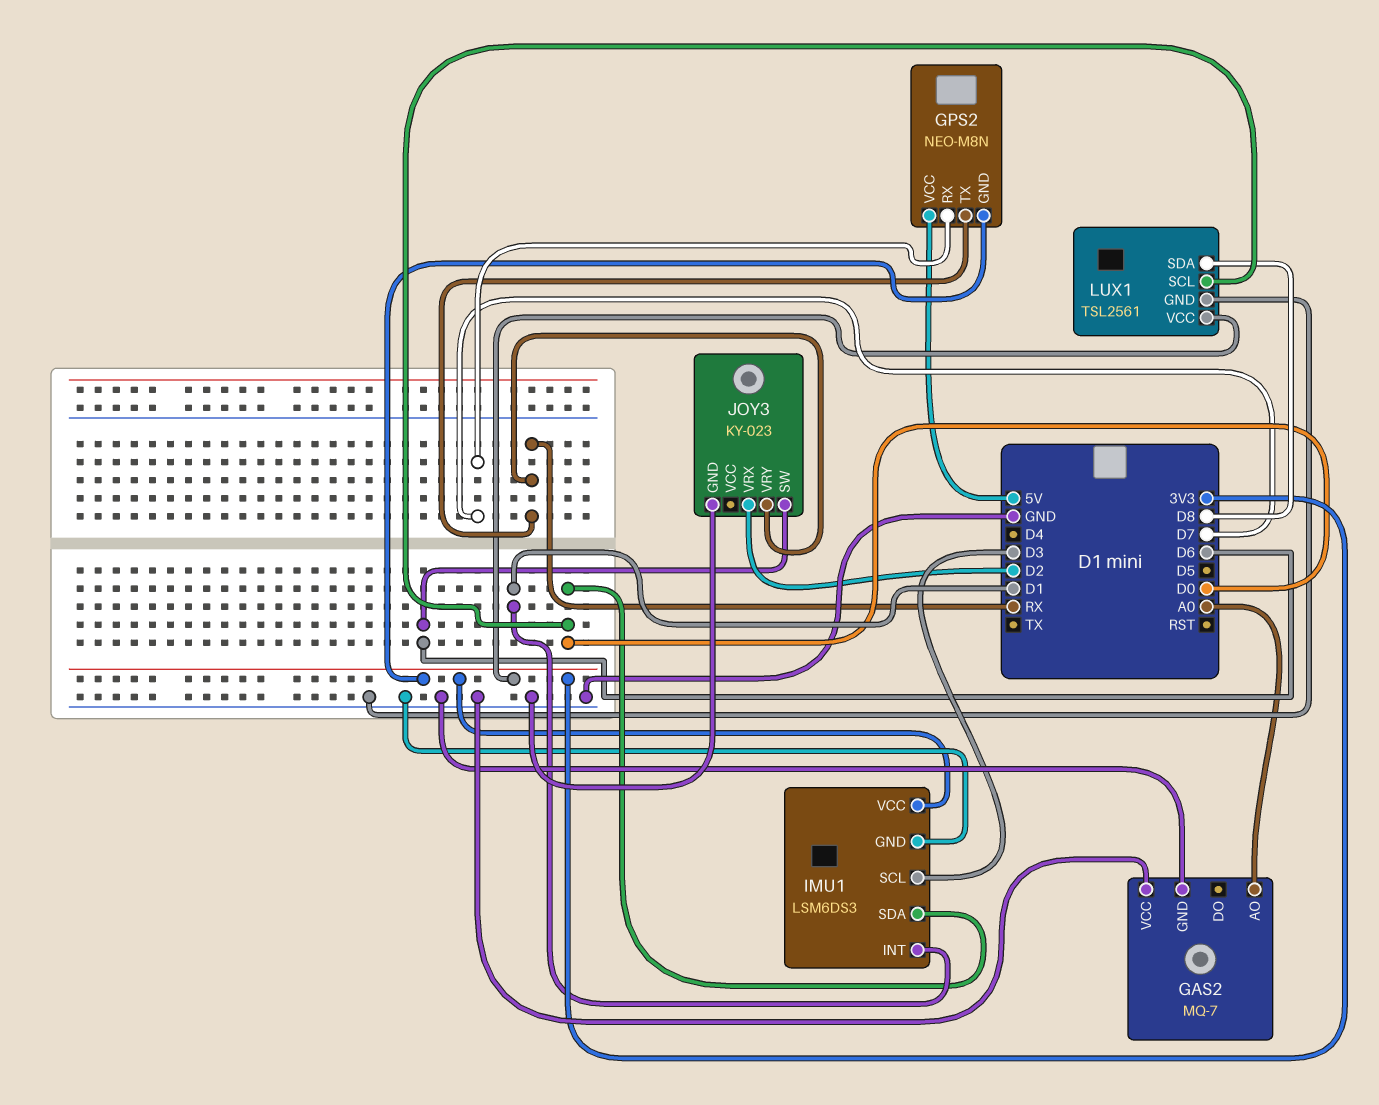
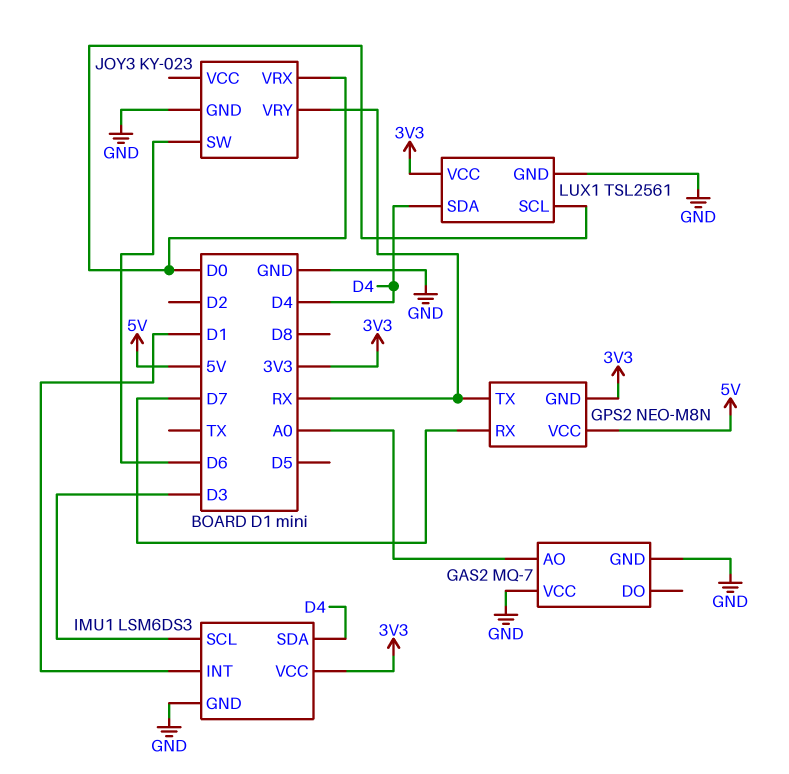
IMU1 pin SDA: D0 -> D4
JOY3 pin VRX: D2 -> D0
LUX1 pin SDA: D8 -> D4

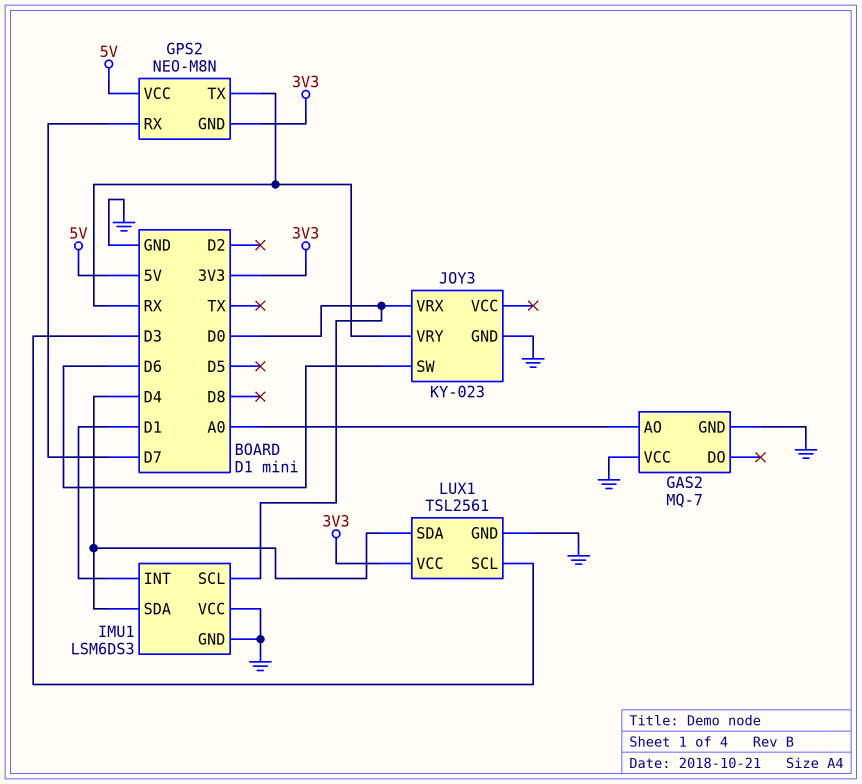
IMU1 pin SCL: D3 -> D0
IMU1 pin VCC: 3V3 -> GND
LUX1 pin SCL: D0 -> D3

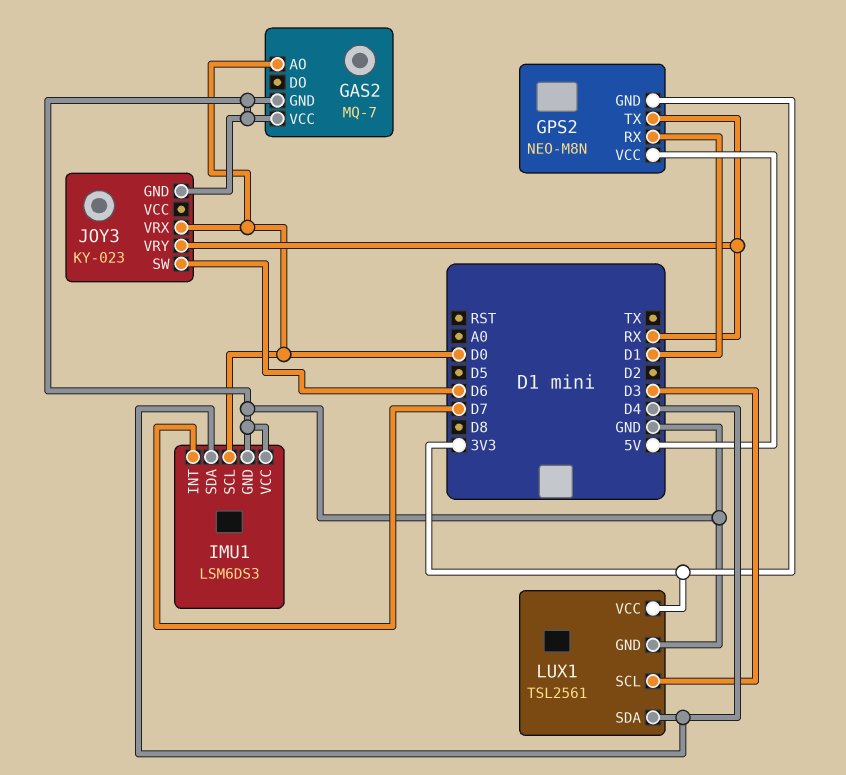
GAS2 pin AO: A0 -> D0
GPS2 pin RX: D7 -> D1
IMU1 pin INT: D1 -> D7

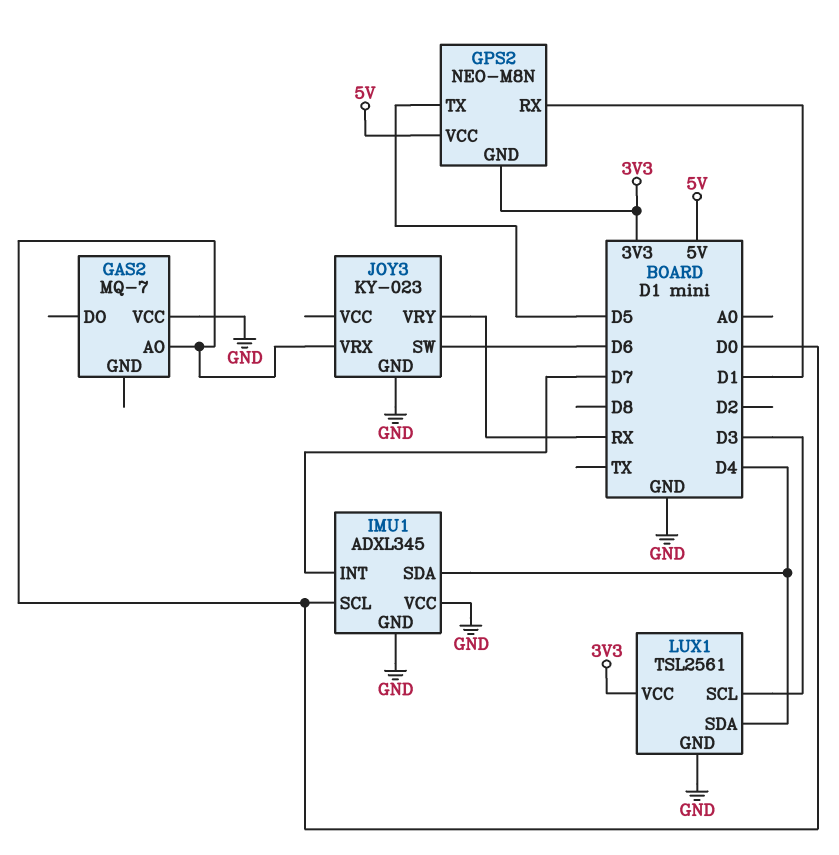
GAS2 pin GND: GND -> none
GPS2 pin TX: RX -> D5
IMU1: LSM6DS3 -> ADXL345

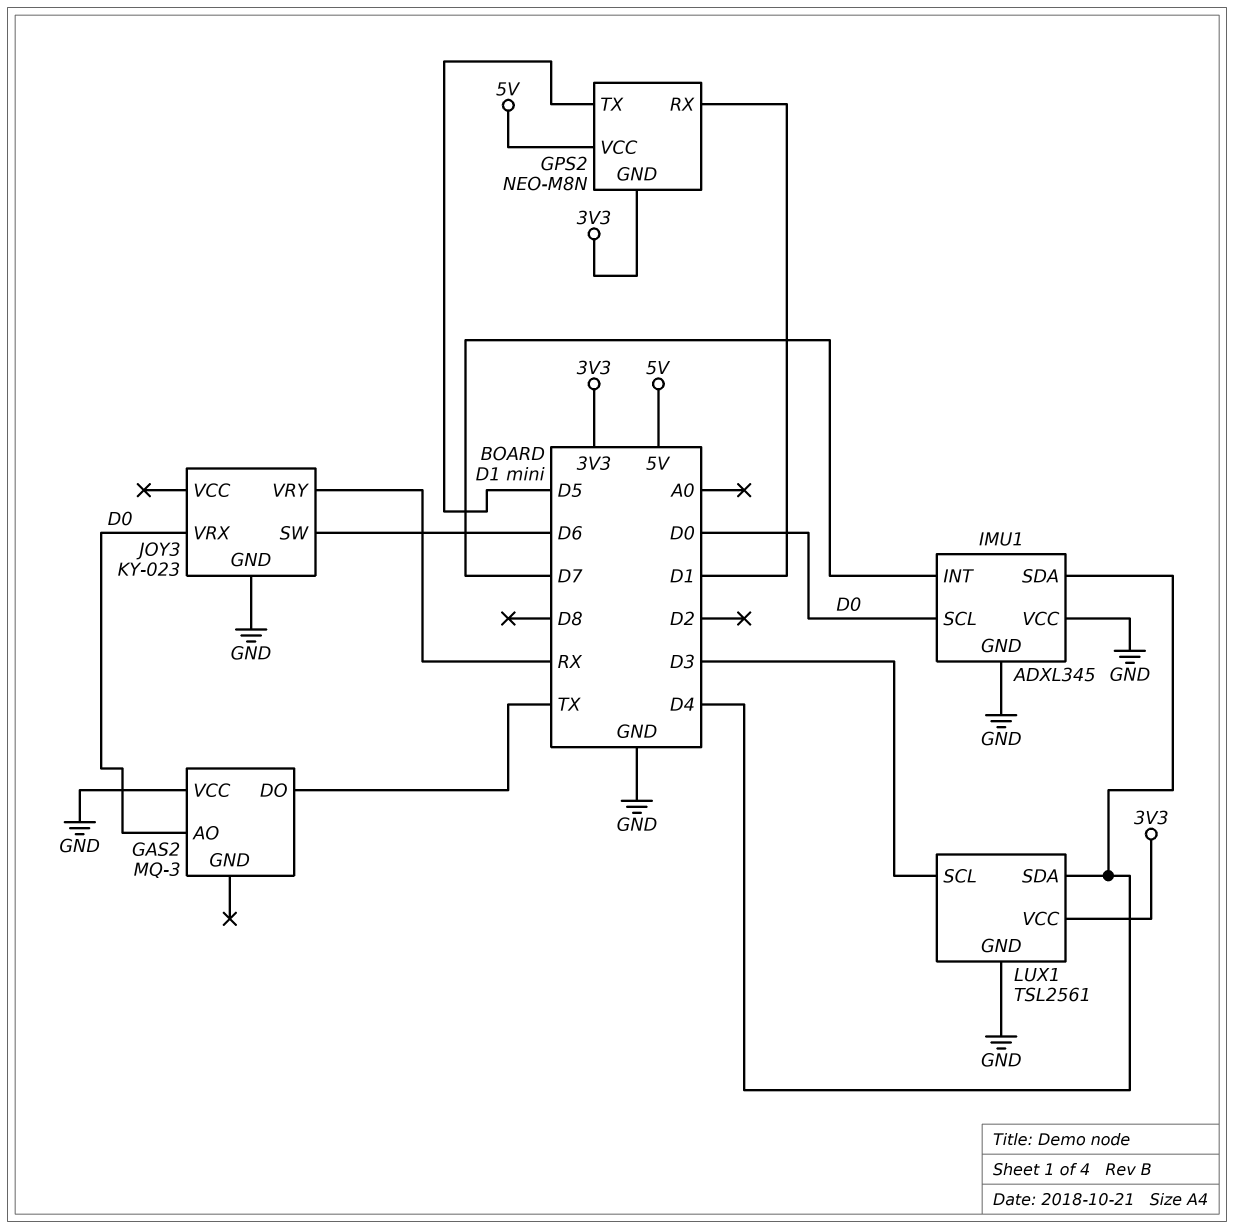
GAS2: MQ-7 -> MQ-3
GAS2 pin DO: none -> TX

